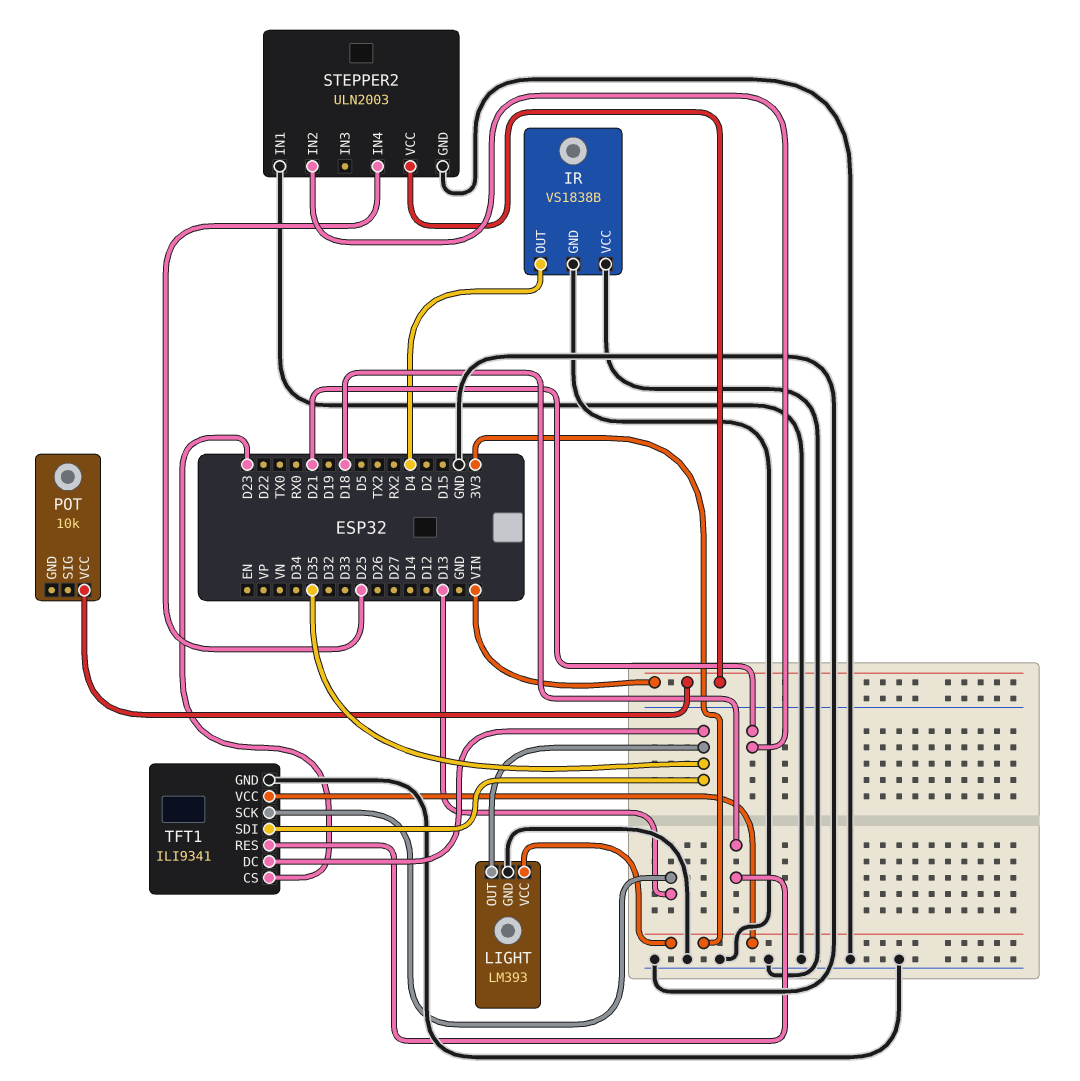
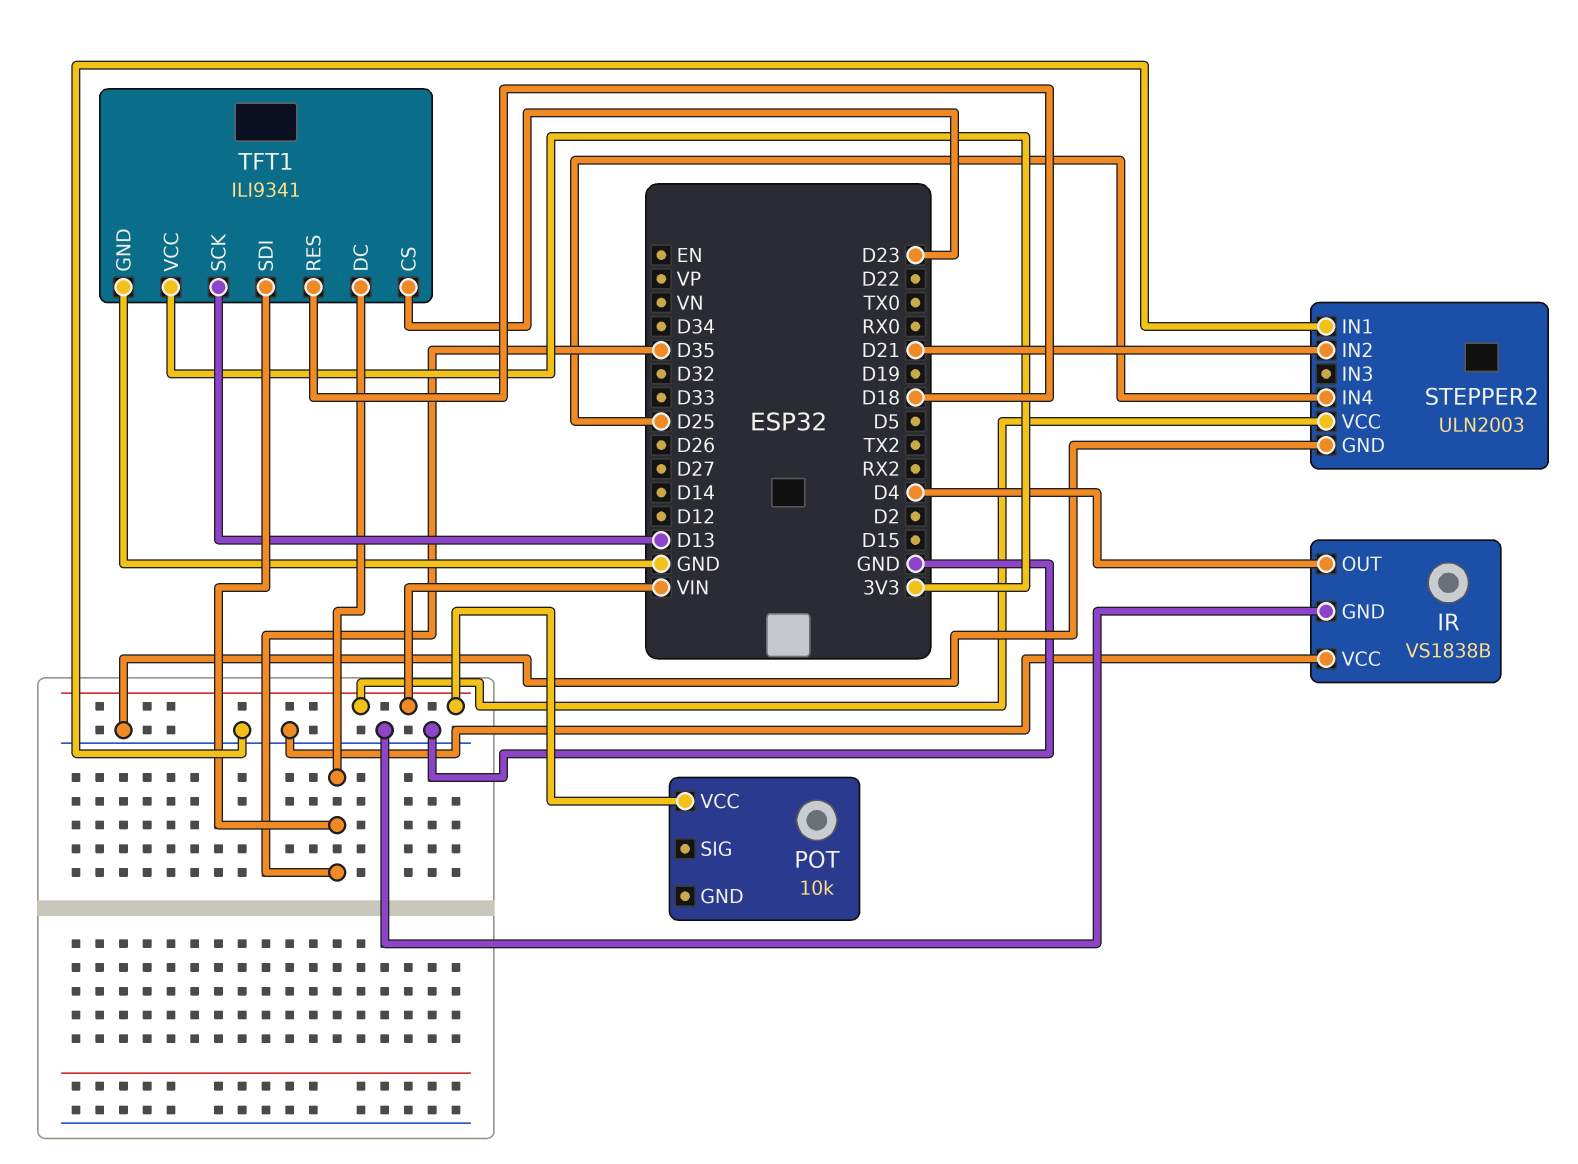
LIGHT: LM393 -> none
LIGHT pin GND: GND -> none
LIGHT pin OUT: D35 -> none
LIGHT pin VCC: 3V3 -> none

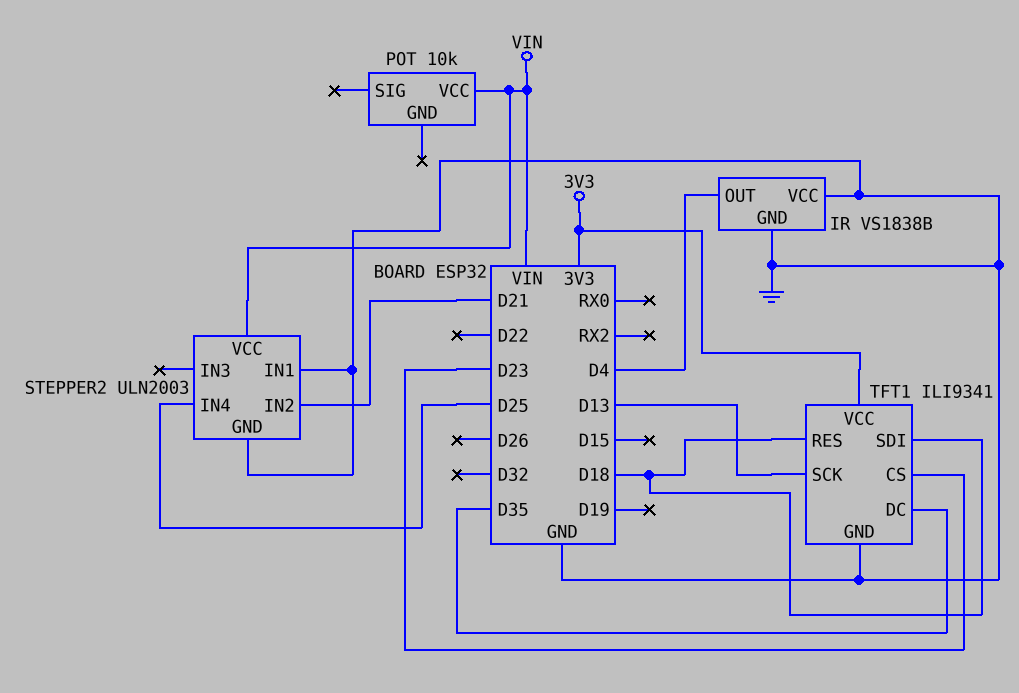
TFT1 pin SDI: D35 -> D18

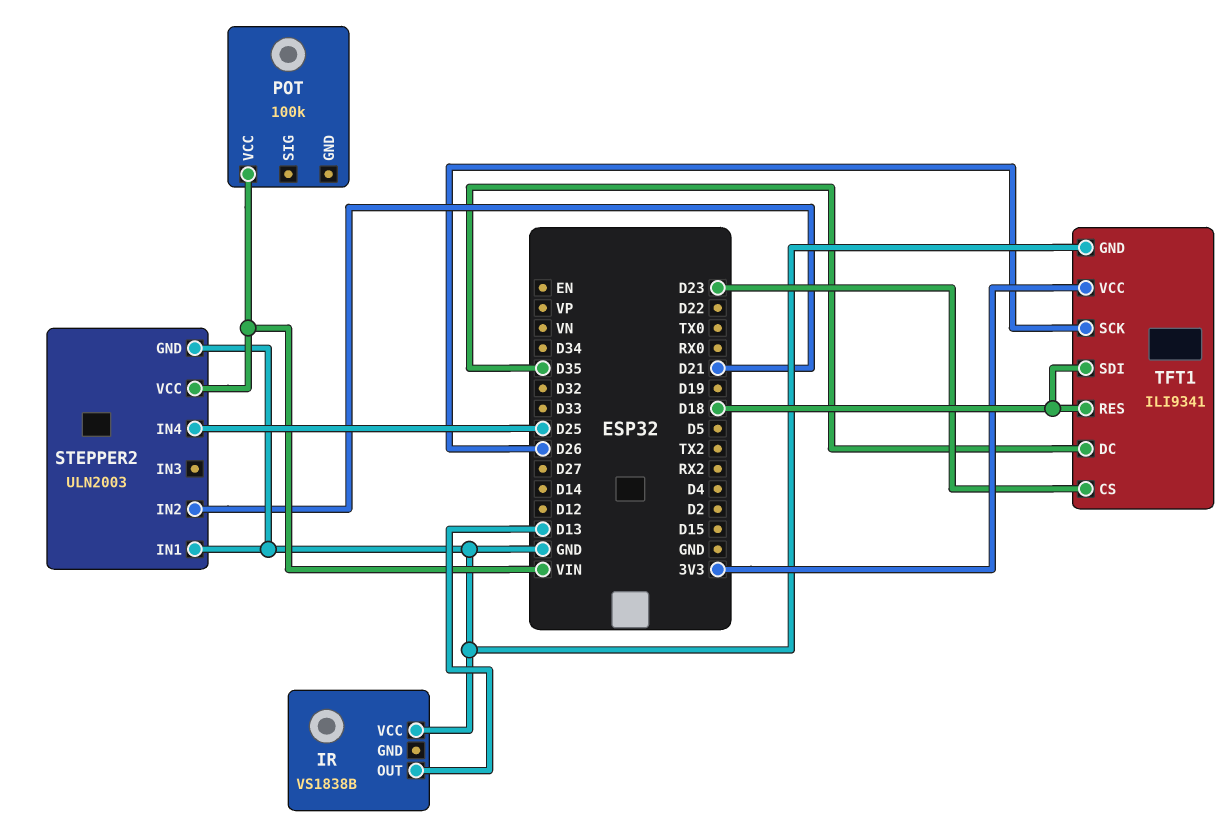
IR pin GND: GND -> none
IR pin OUT: D4 -> D13
POT: 10k -> 100k
TFT1 pin SCK: D13 -> D26

